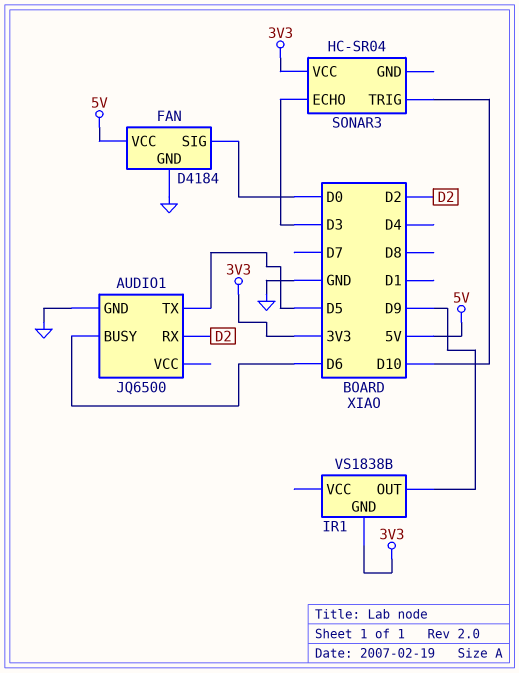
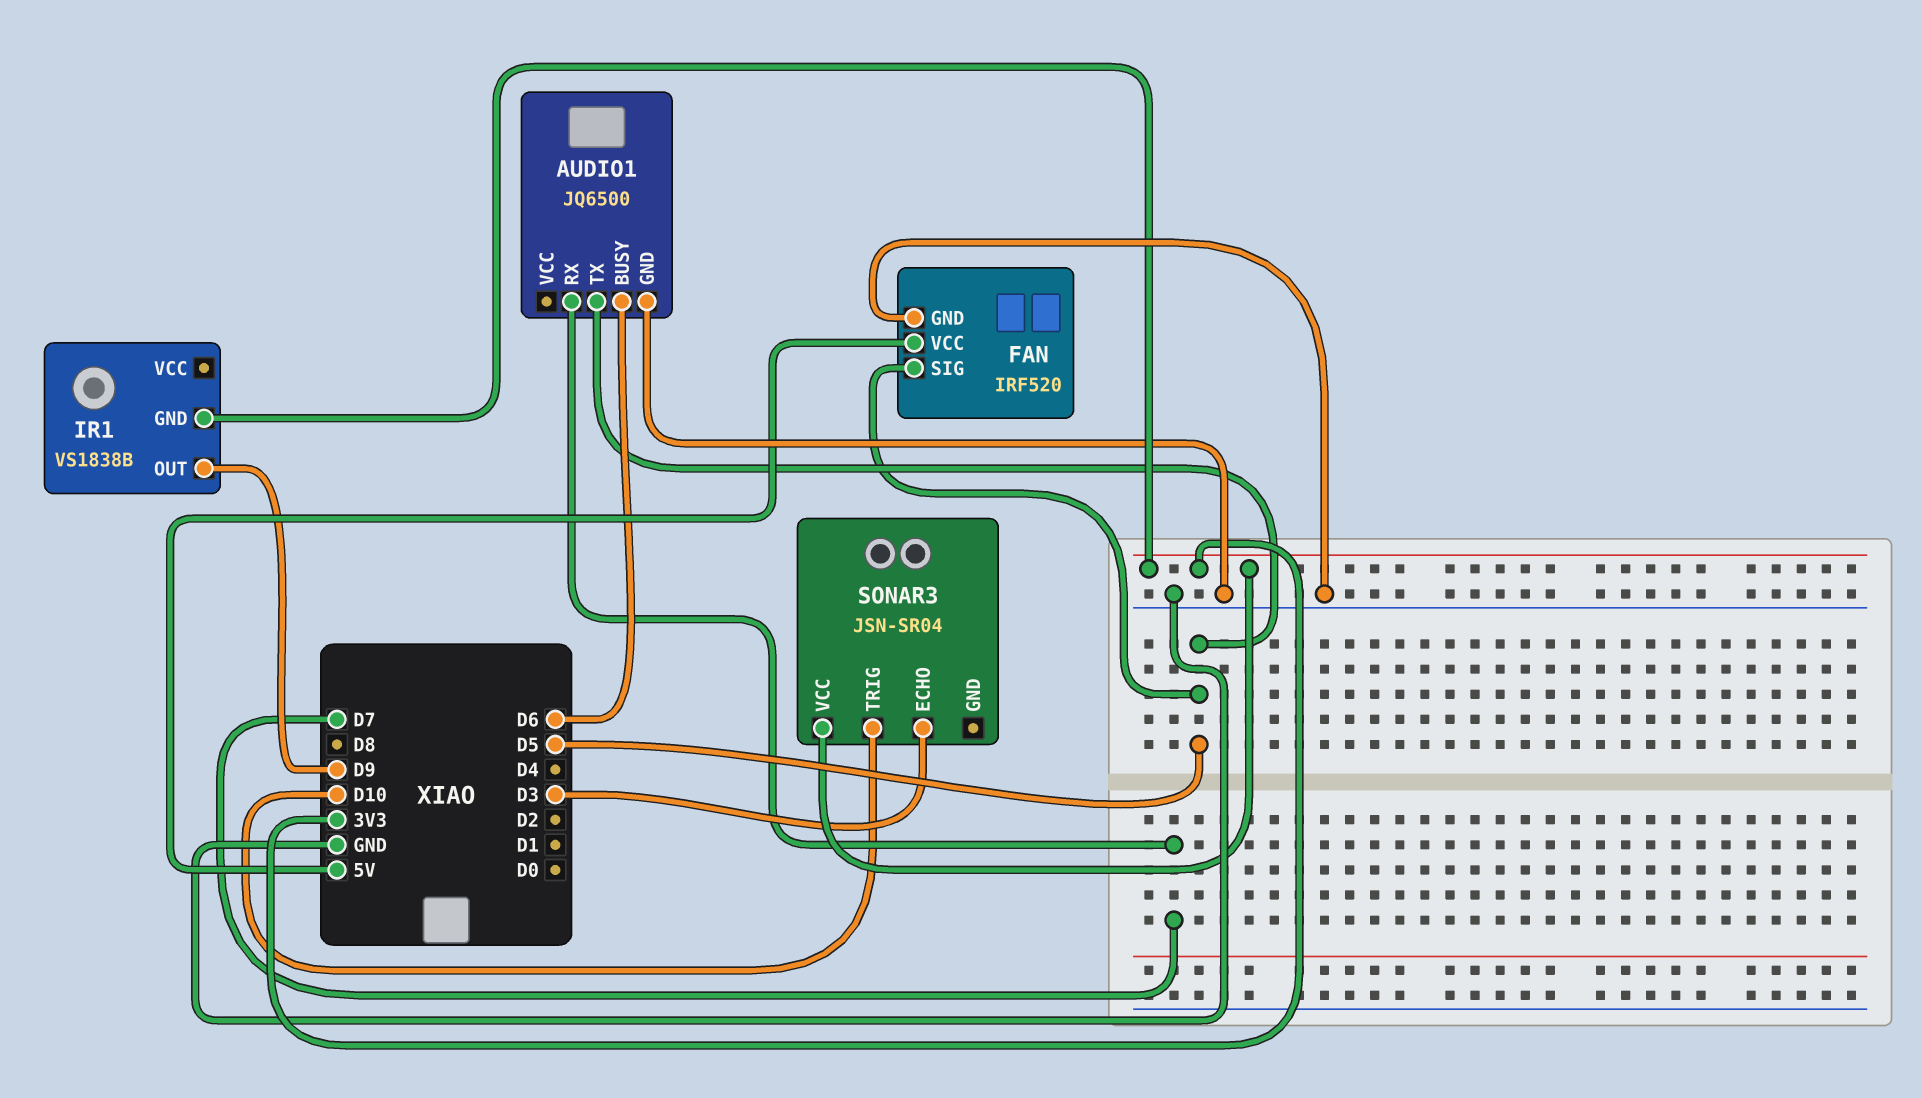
AUDIO1 pin RX: D2 -> D7
FAN: D4184 -> IRF520
FAN pin SIG: D0 -> D5
SONAR3: HC-SR04 -> JSN-SR04

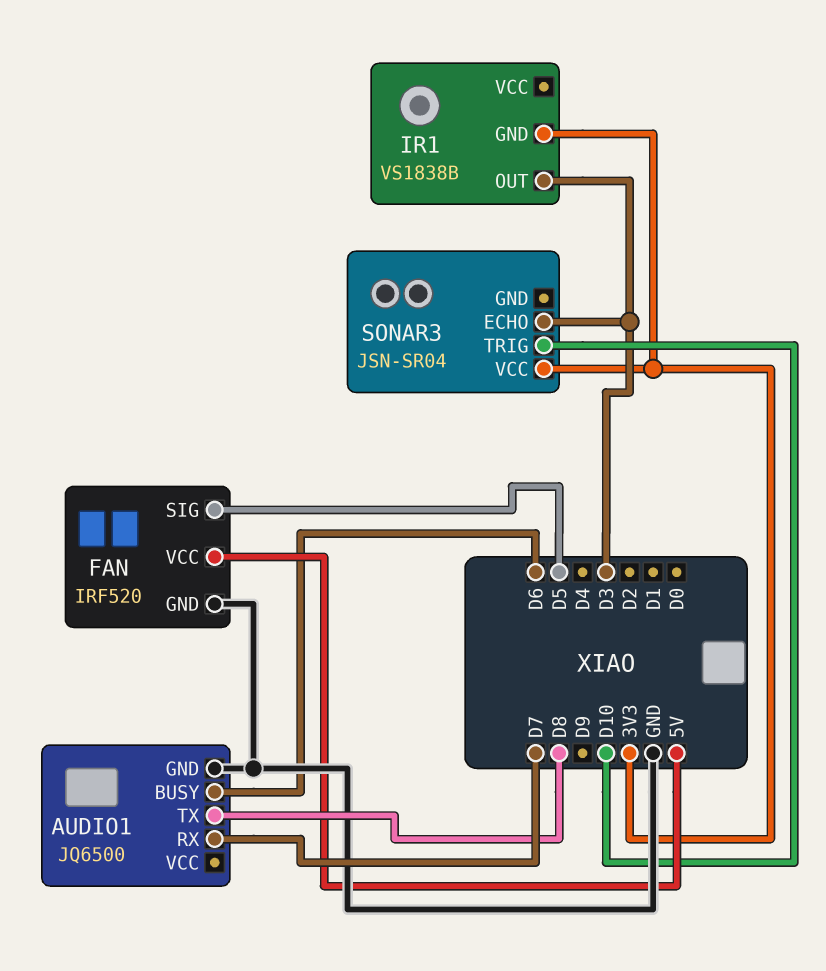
AUDIO1 pin TX: D5 -> D8
IR1 pin OUT: D9 -> D3

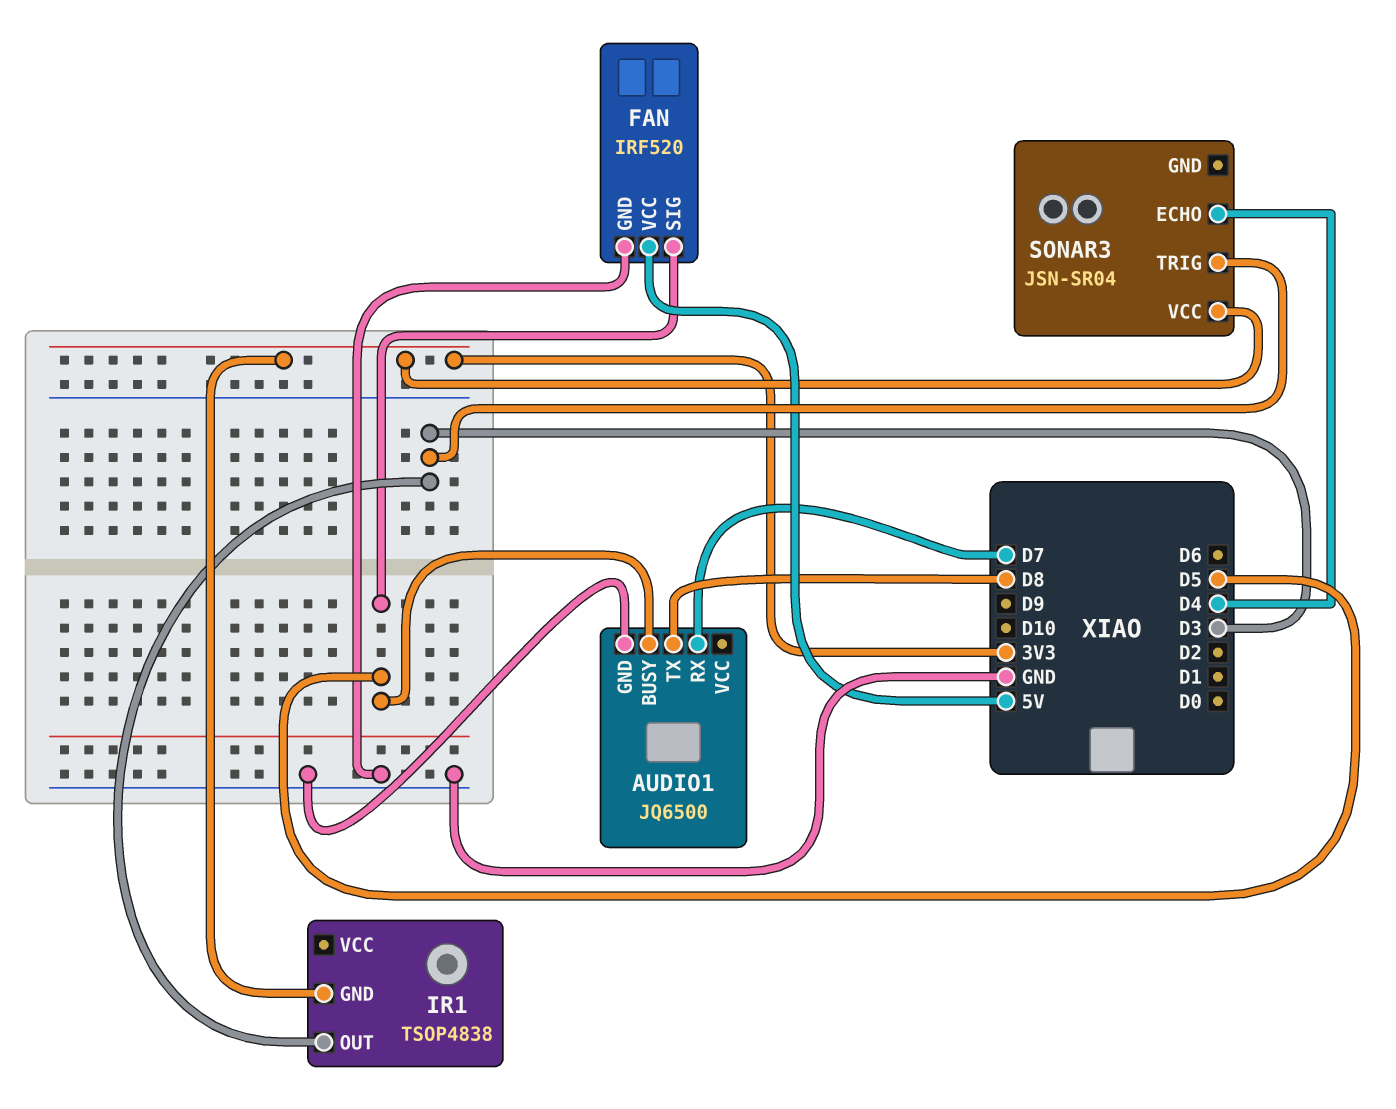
AUDIO1 pin BUSY: D6 -> D5
IR1: VS1838B -> TSOP4838
SONAR3 pin ECHO: D3 -> D4
SONAR3 pin TRIG: D10 -> D3

